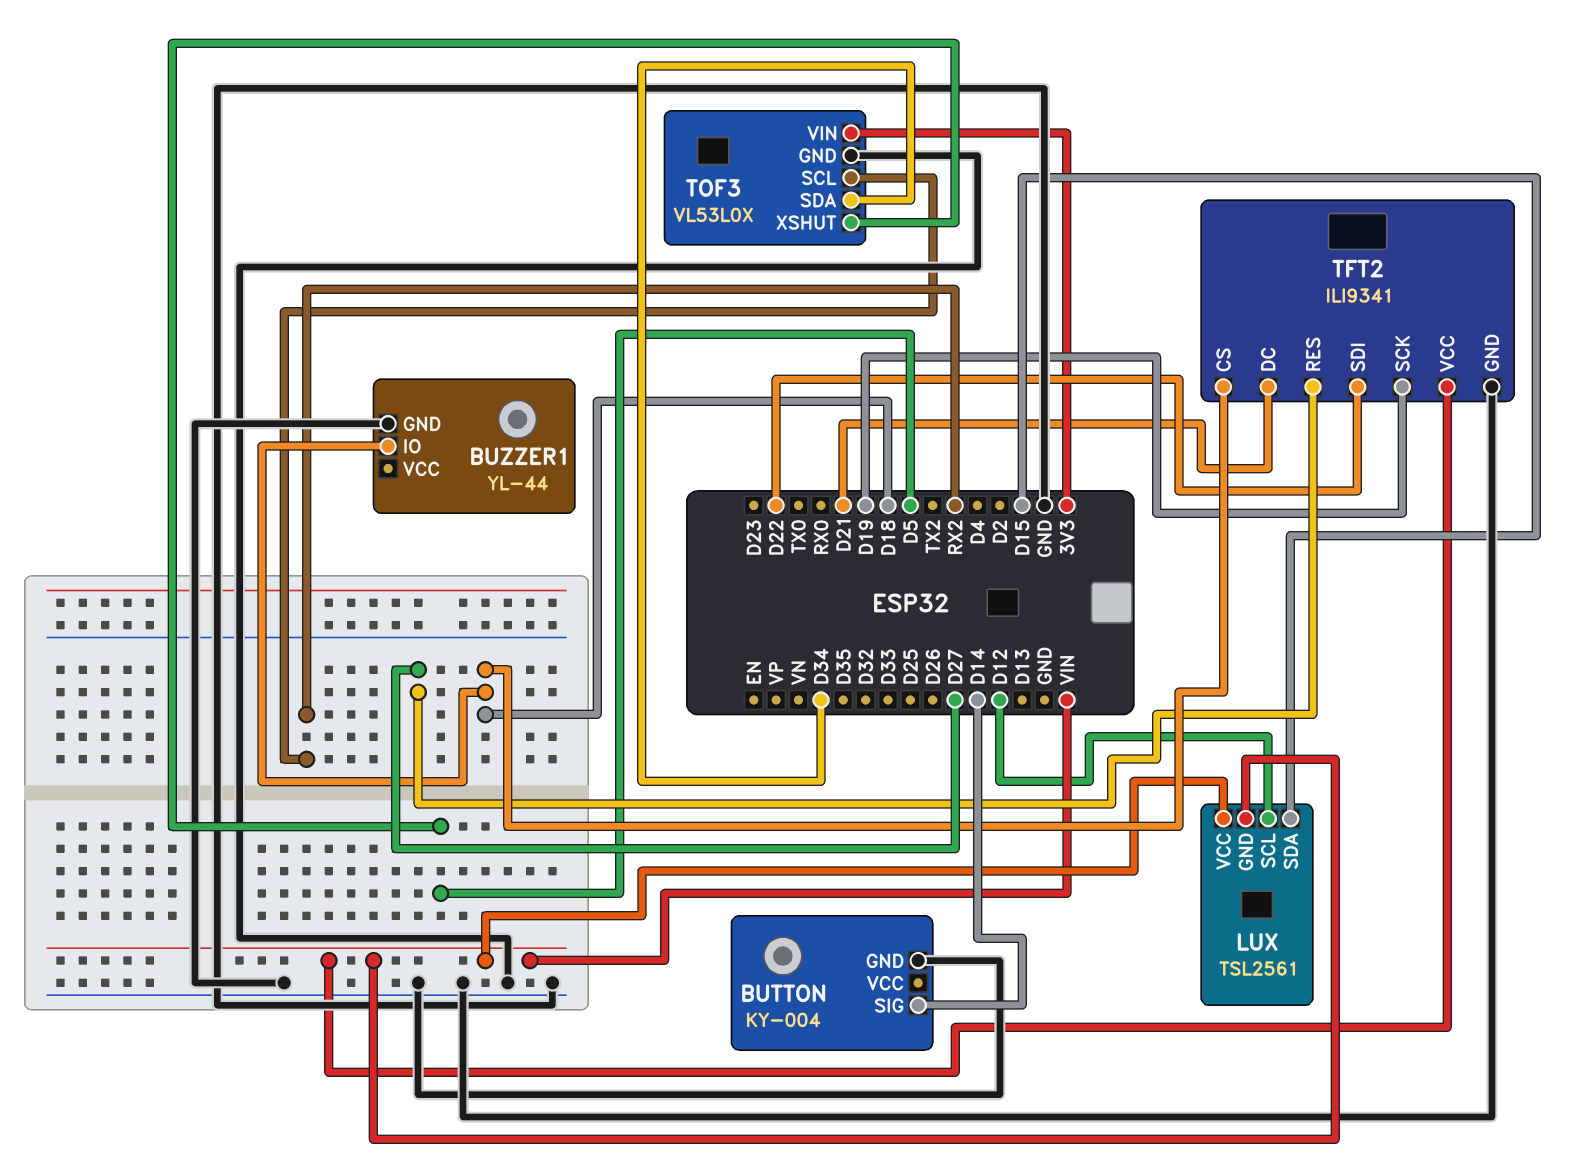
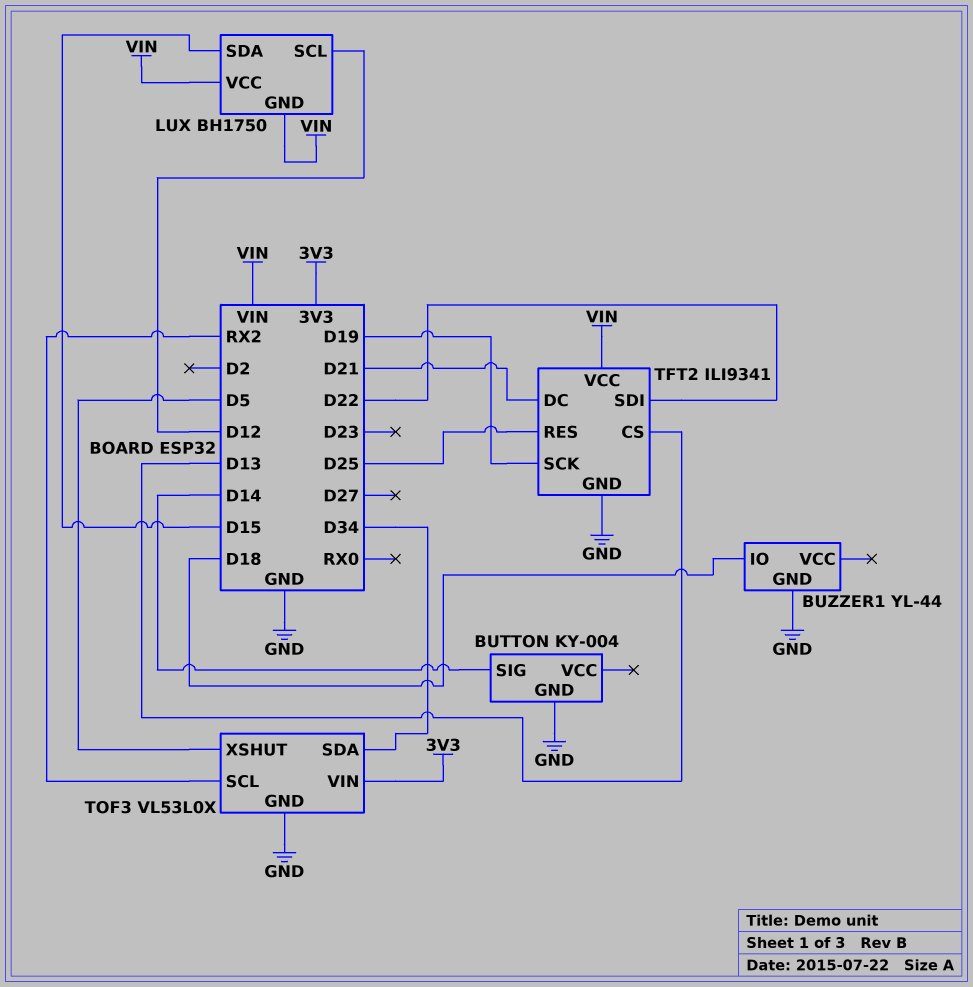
LUX: TSL2561 -> BH1750
TFT2 pin CS: D18 -> D13
TFT2 pin RES: D27 -> D25

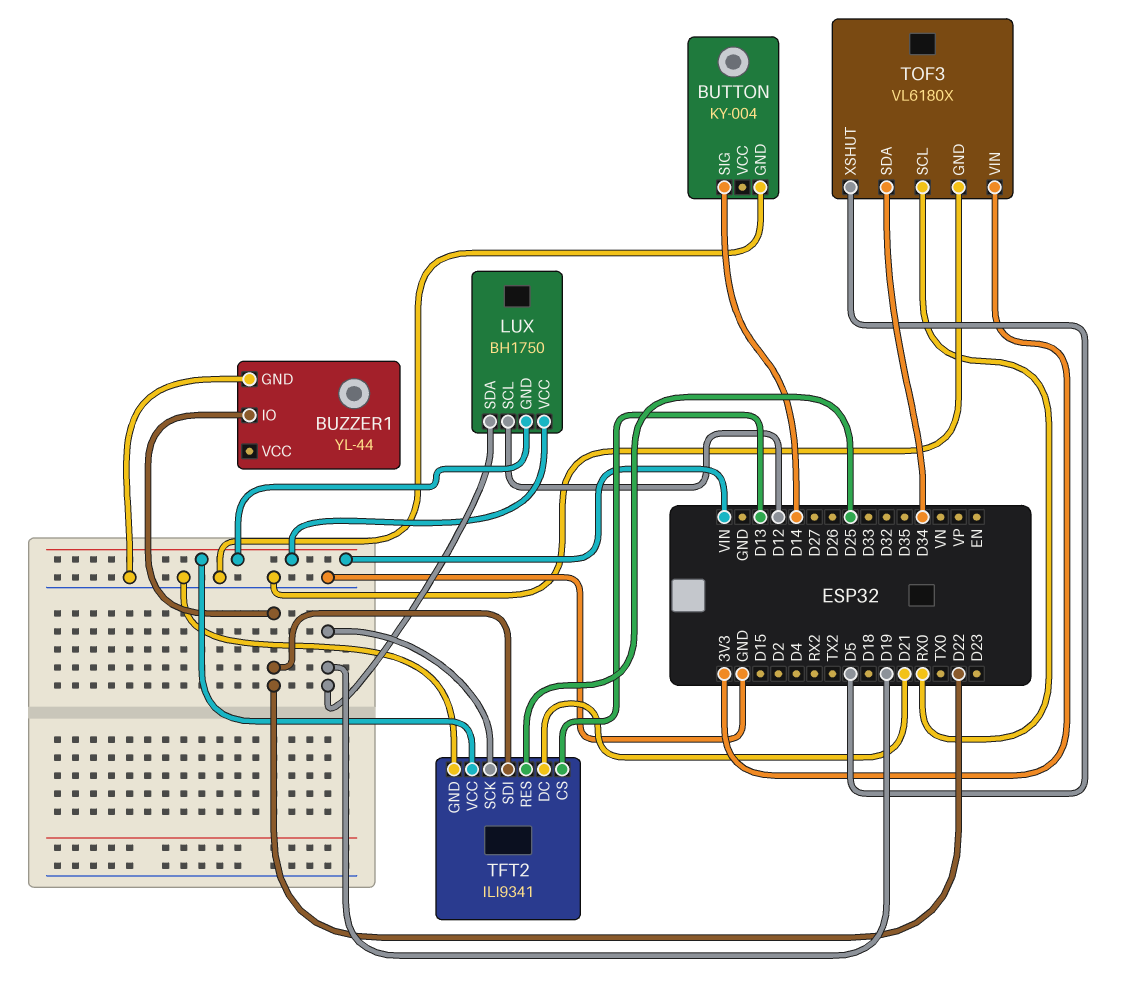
BUZZER1 pin IO: D18 -> D22
LUX pin SDA: D15 -> D19
TOF3: VL53L0X -> VL6180X
TOF3 pin SCL: RX2 -> RX0

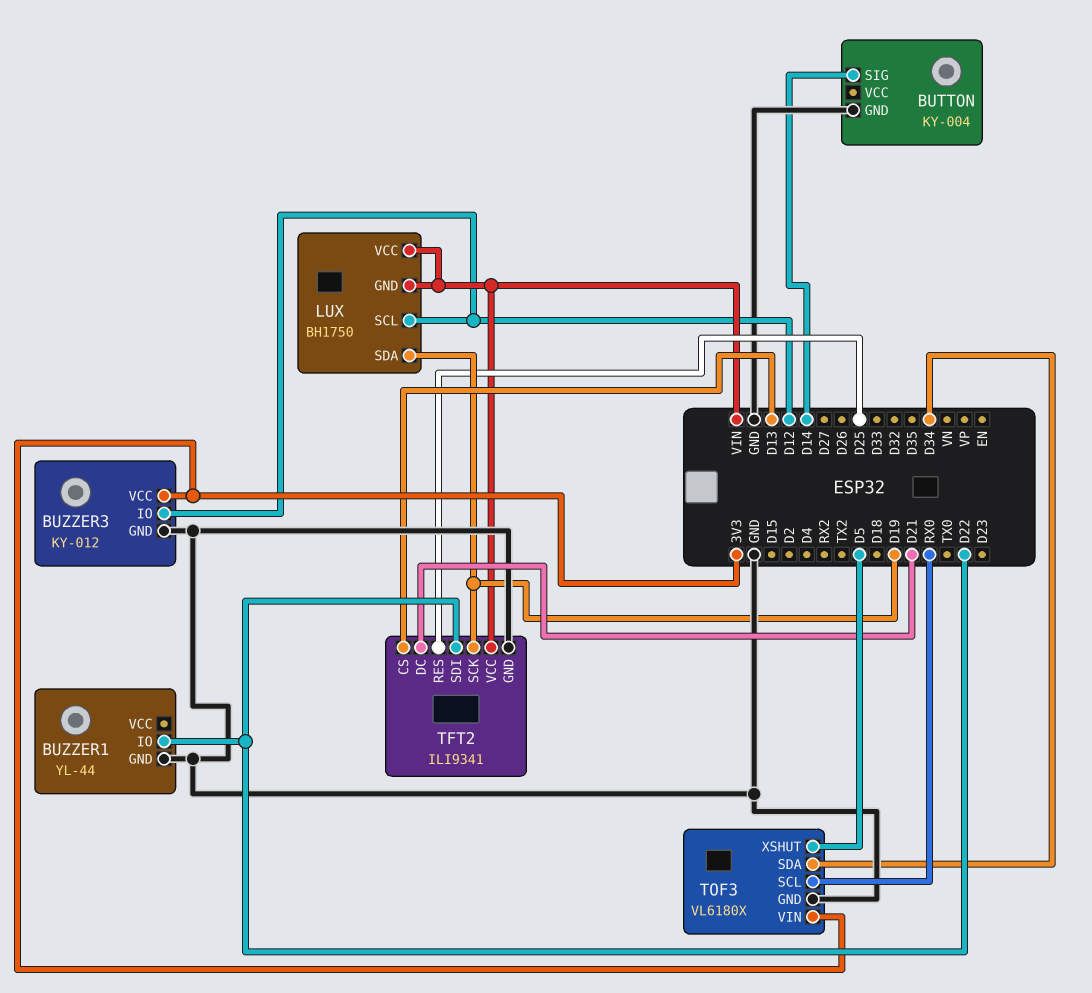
BUZZER3: none -> KY-012
BUZZER3 pin GND: none -> GND
BUZZER3 pin IO: none -> D12
BUZZER3 pin VCC: none -> 3V3

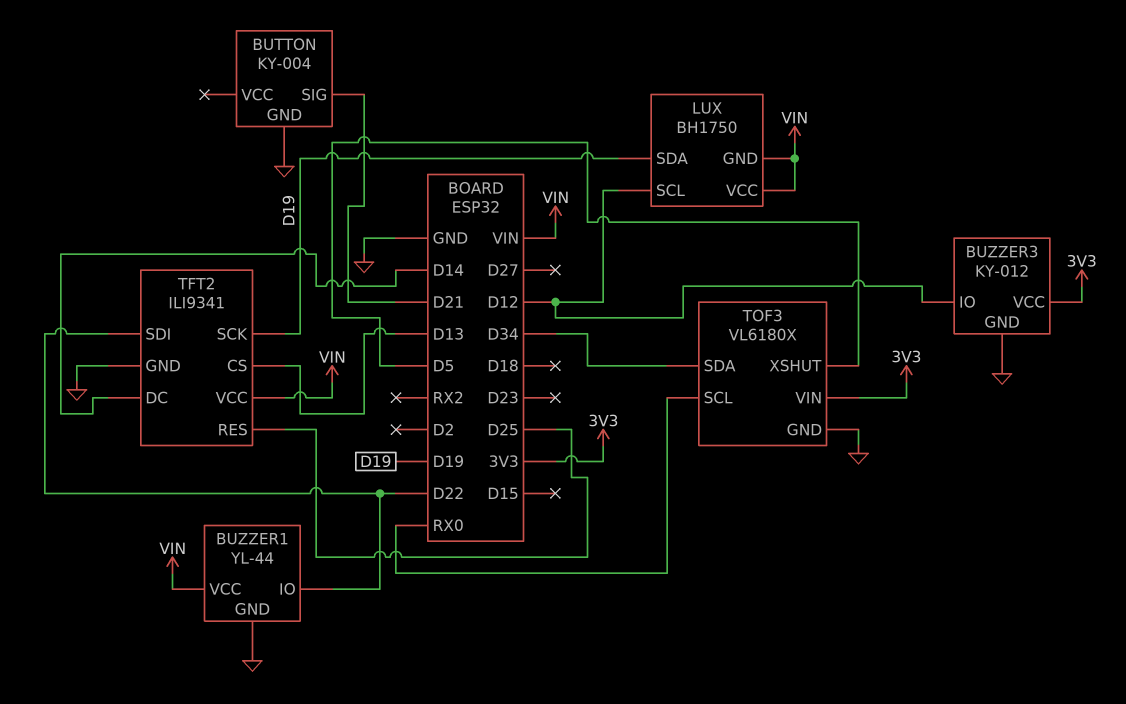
BUTTON pin SIG: D14 -> D21
BUZZER1 pin VCC: none -> VIN
TFT2 pin DC: D21 -> D14

